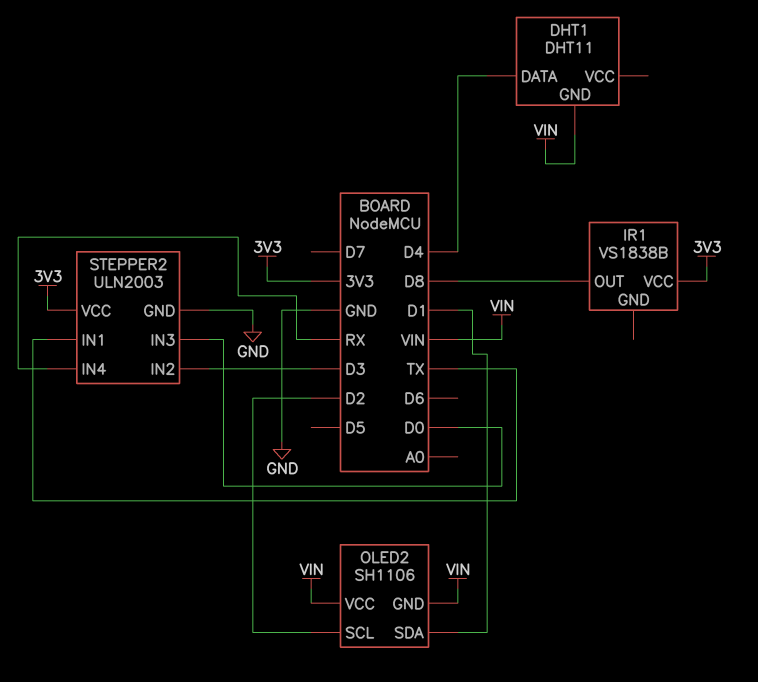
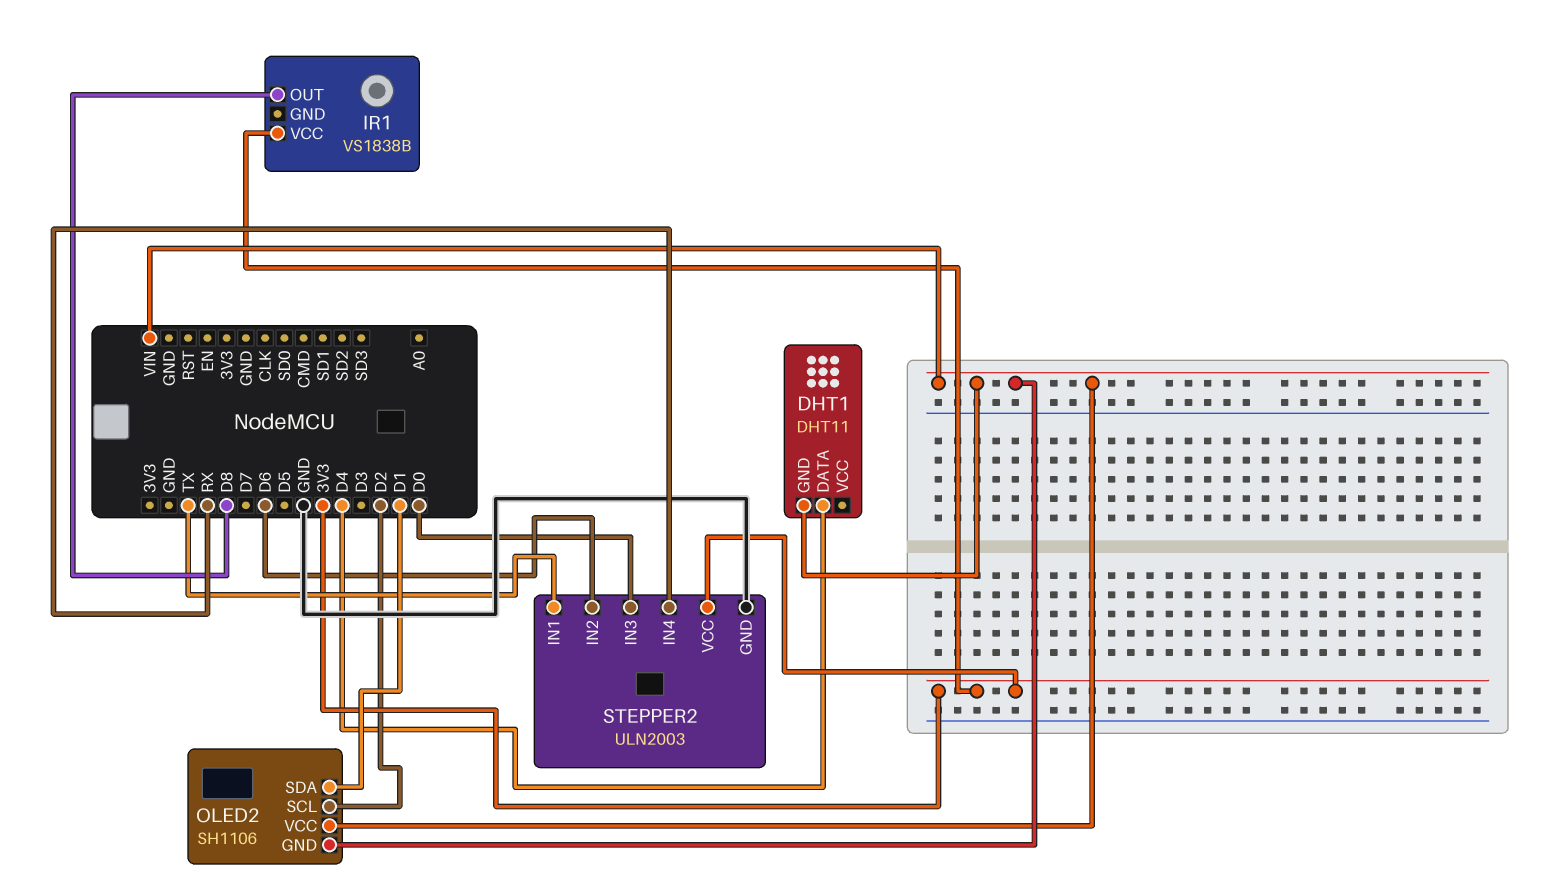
STEPPER2 pin IN2: D3 -> D6

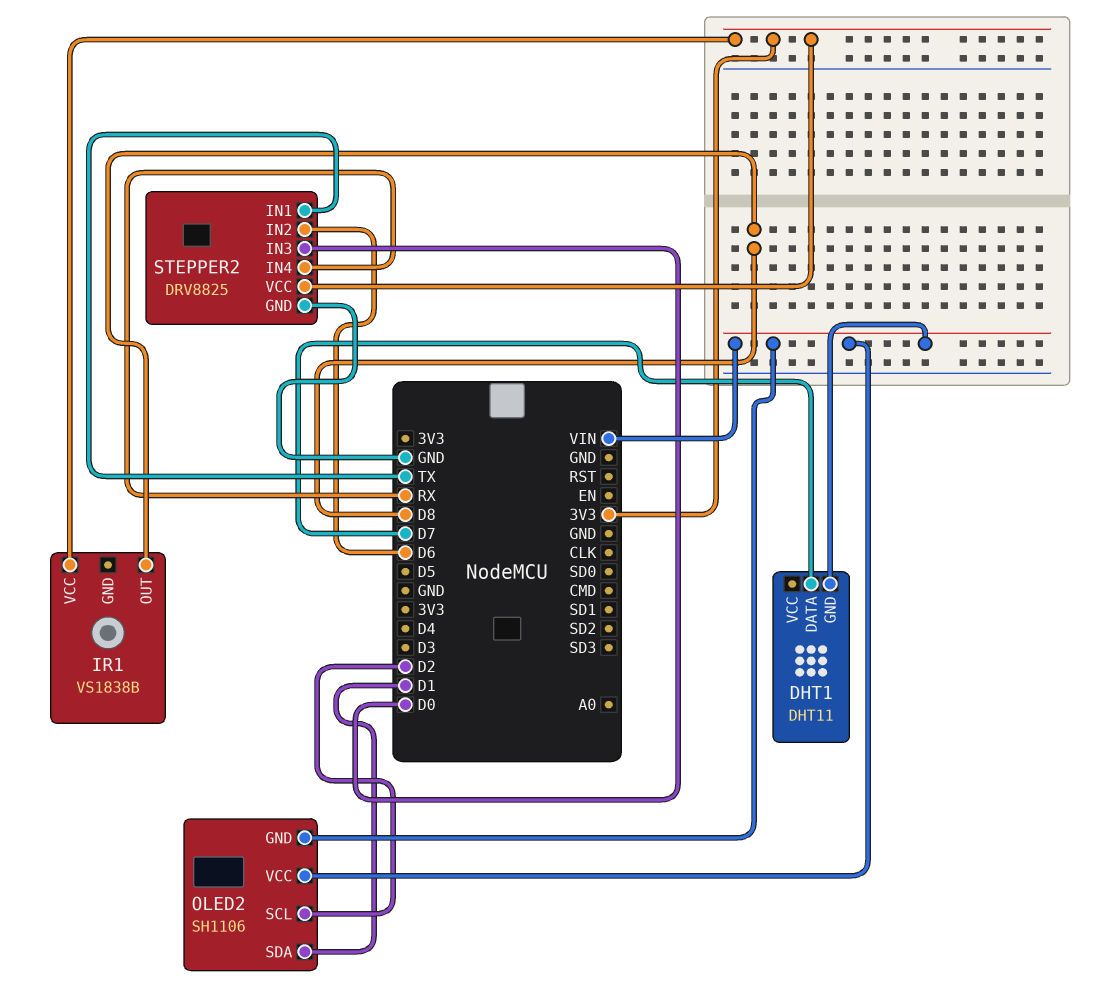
DHT1 pin DATA: D4 -> D7
STEPPER2: ULN2003 -> DRV8825

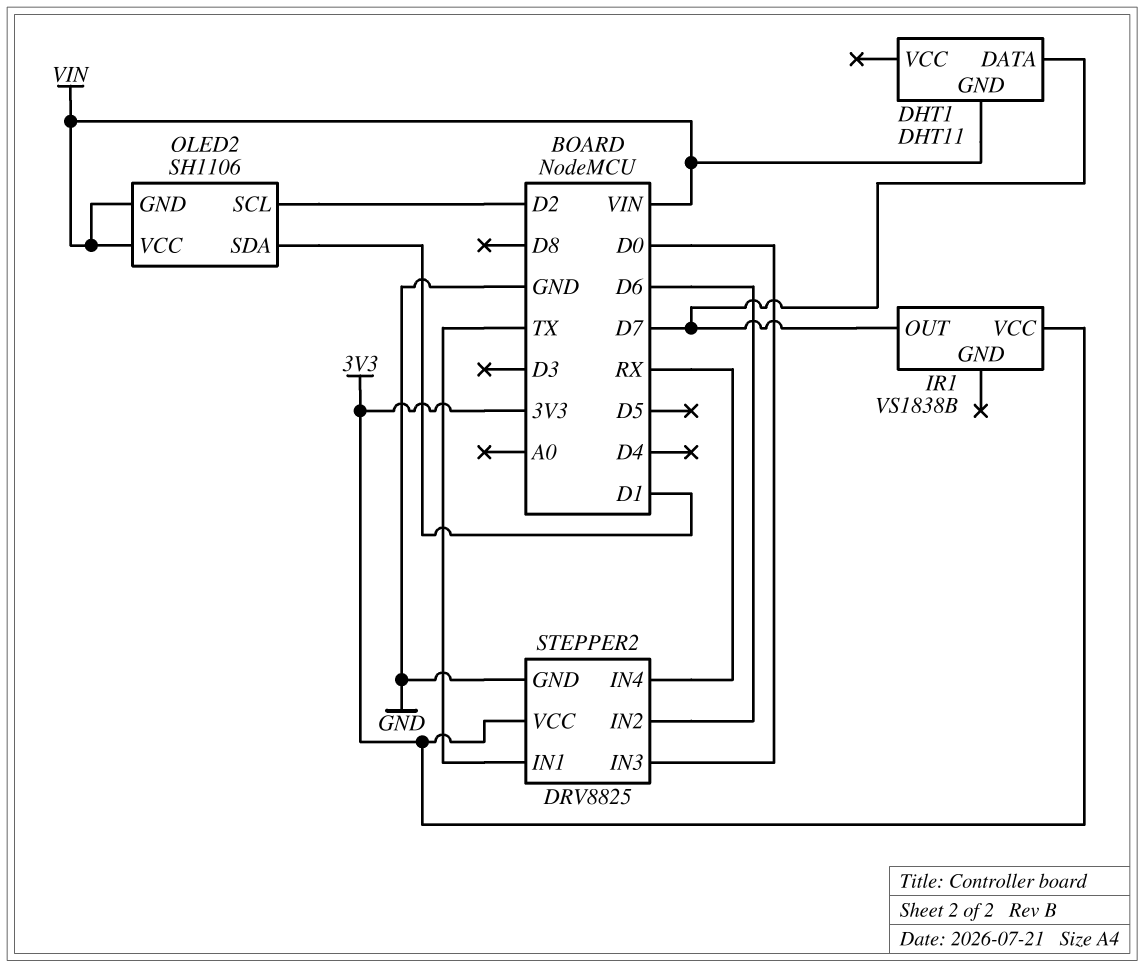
IR1 pin OUT: D8 -> D7

